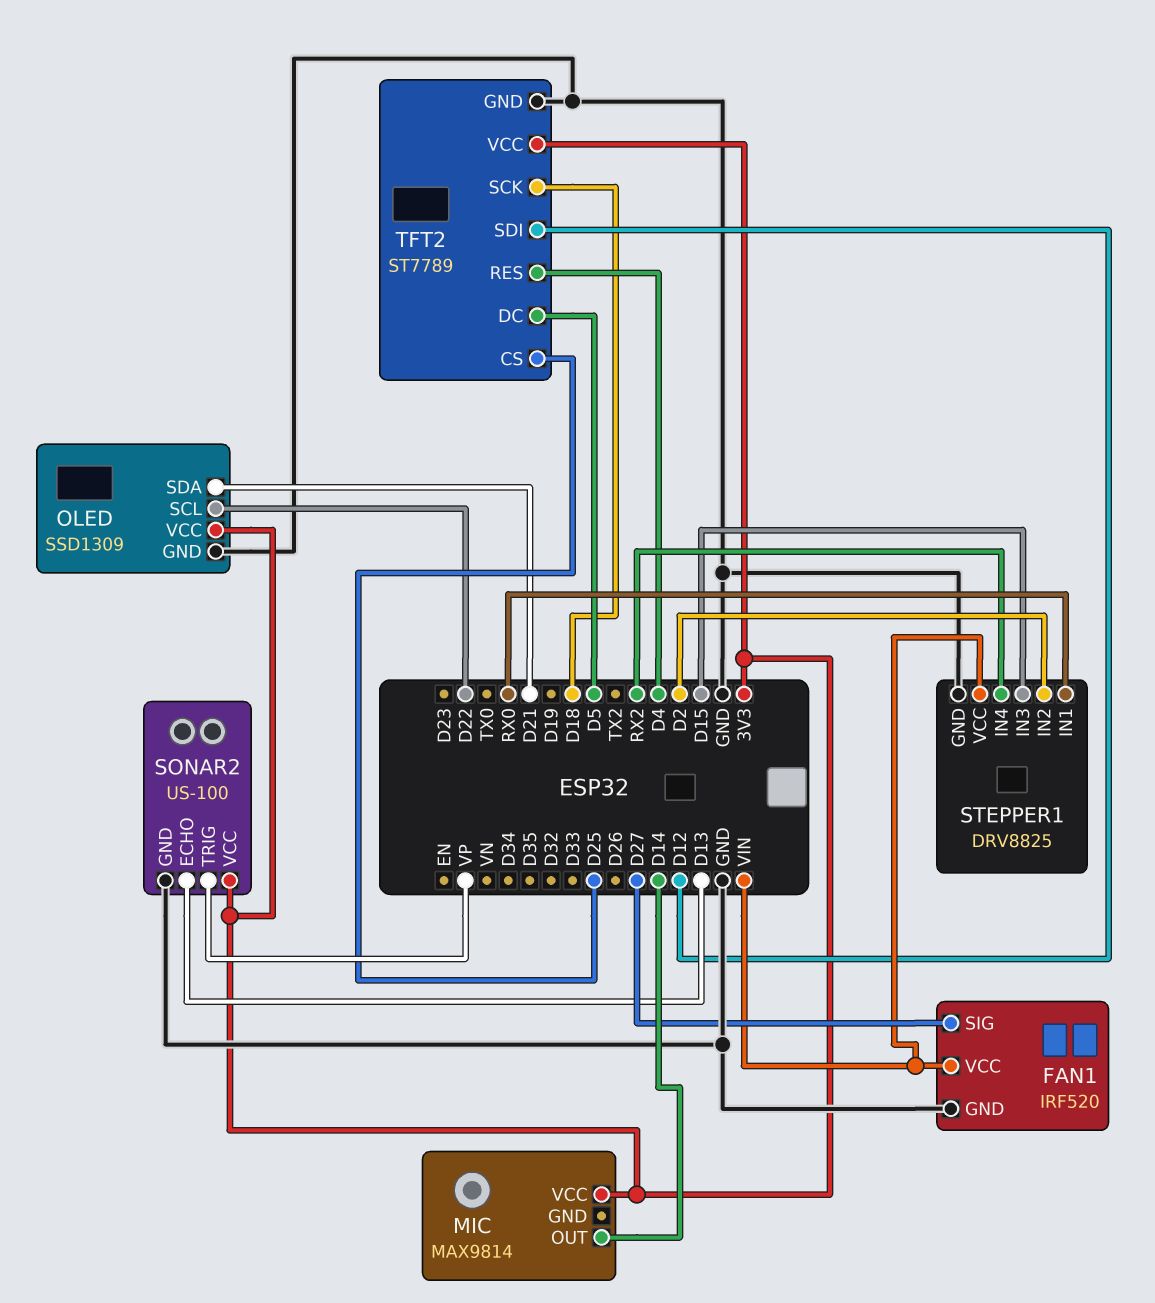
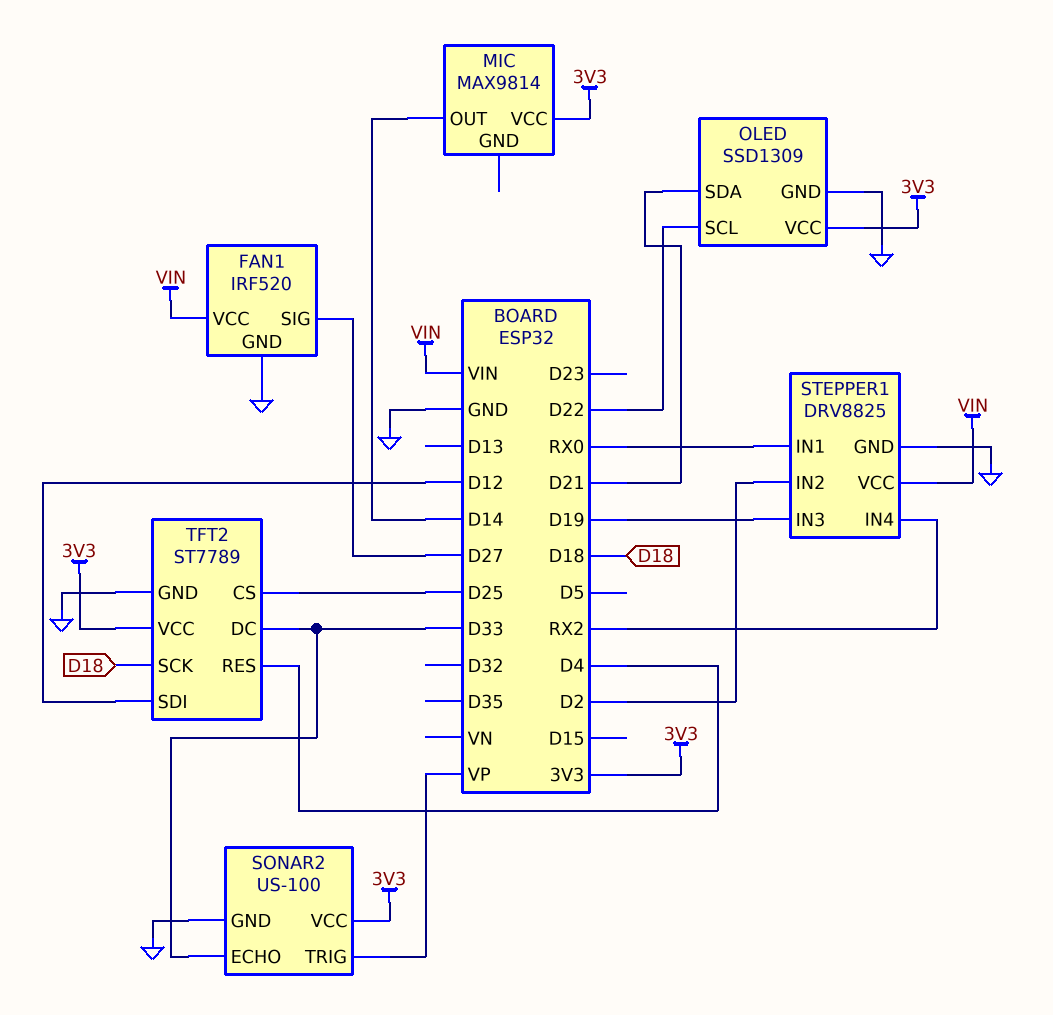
SONAR2 pin ECHO: D13 -> D33
STEPPER1 pin IN3: D15 -> D19
TFT2 pin DC: D5 -> D33

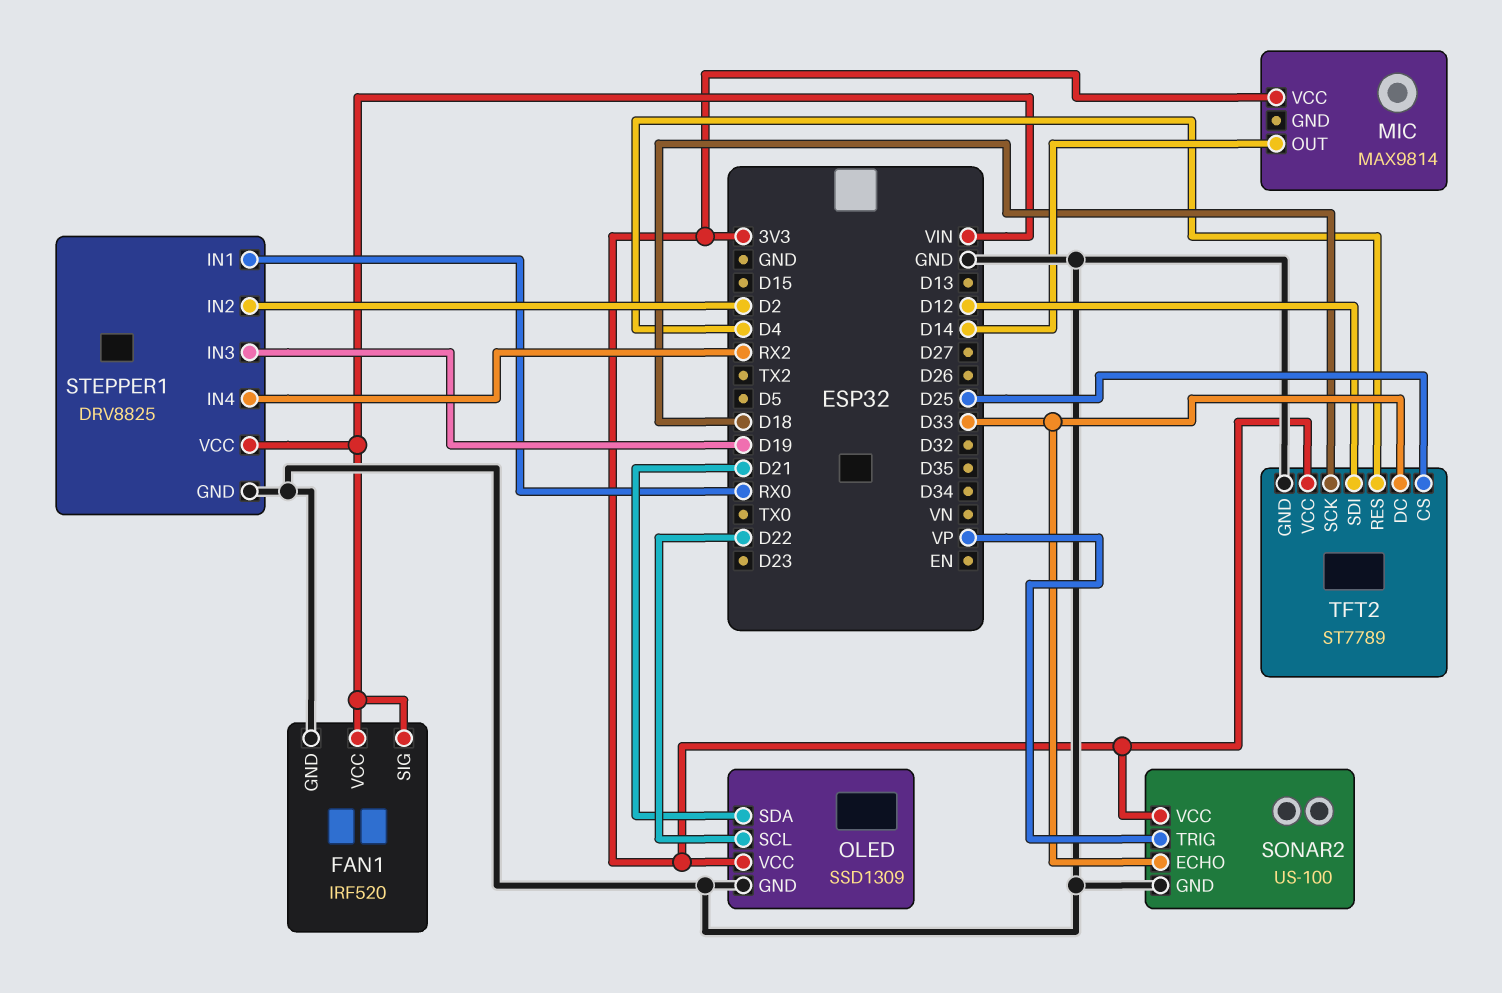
FAN1 pin SIG: D27 -> VIN

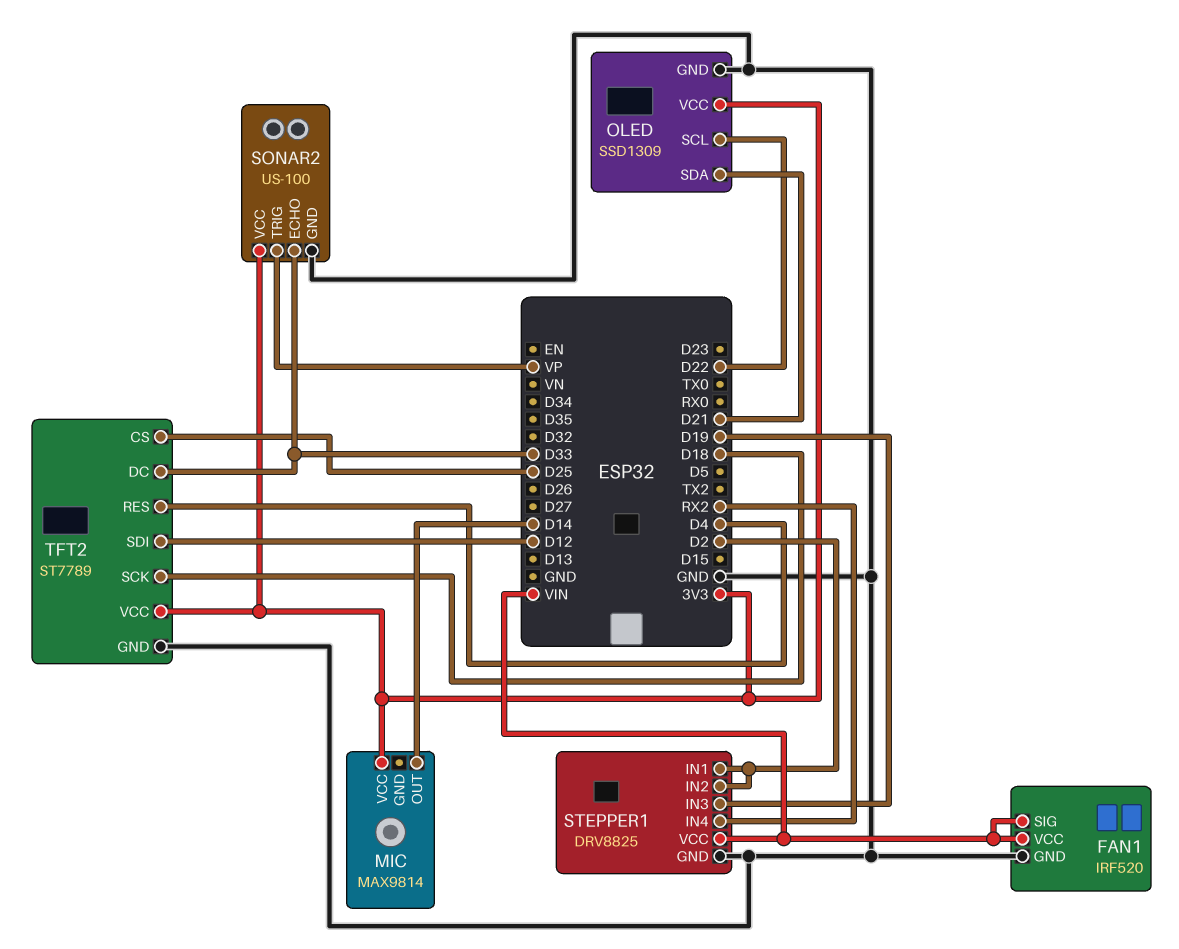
STEPPER1 pin IN1: RX0 -> D2

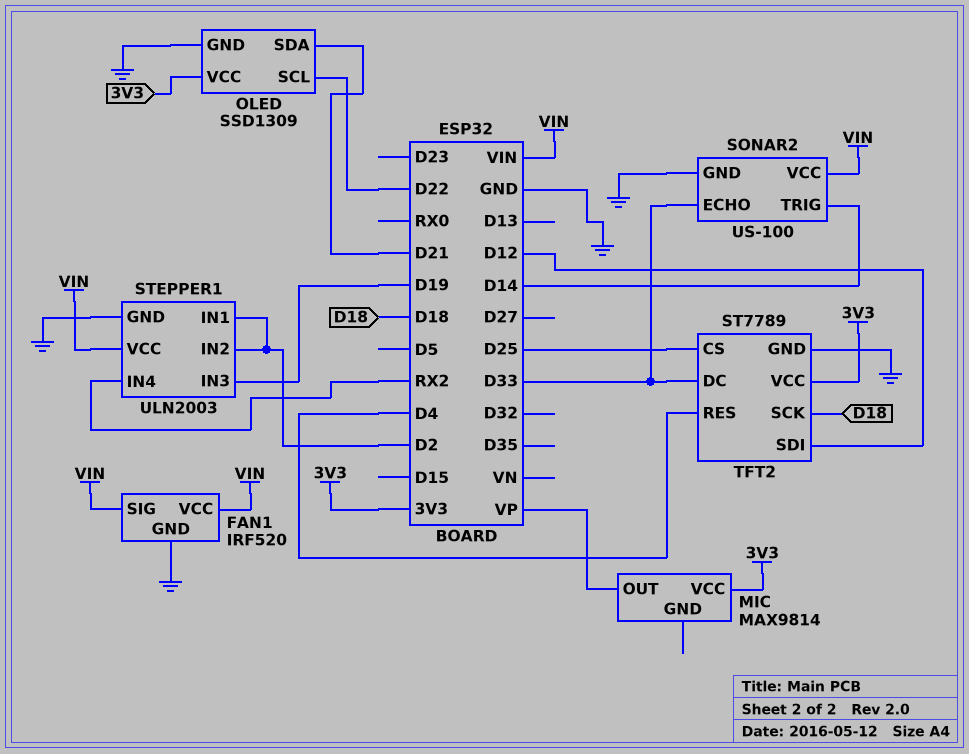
MIC pin OUT: D14 -> VP
SONAR2 pin TRIG: VP -> D14
SONAR2 pin VCC: 3V3 -> VIN
STEPPER1: DRV8825 -> ULN2003

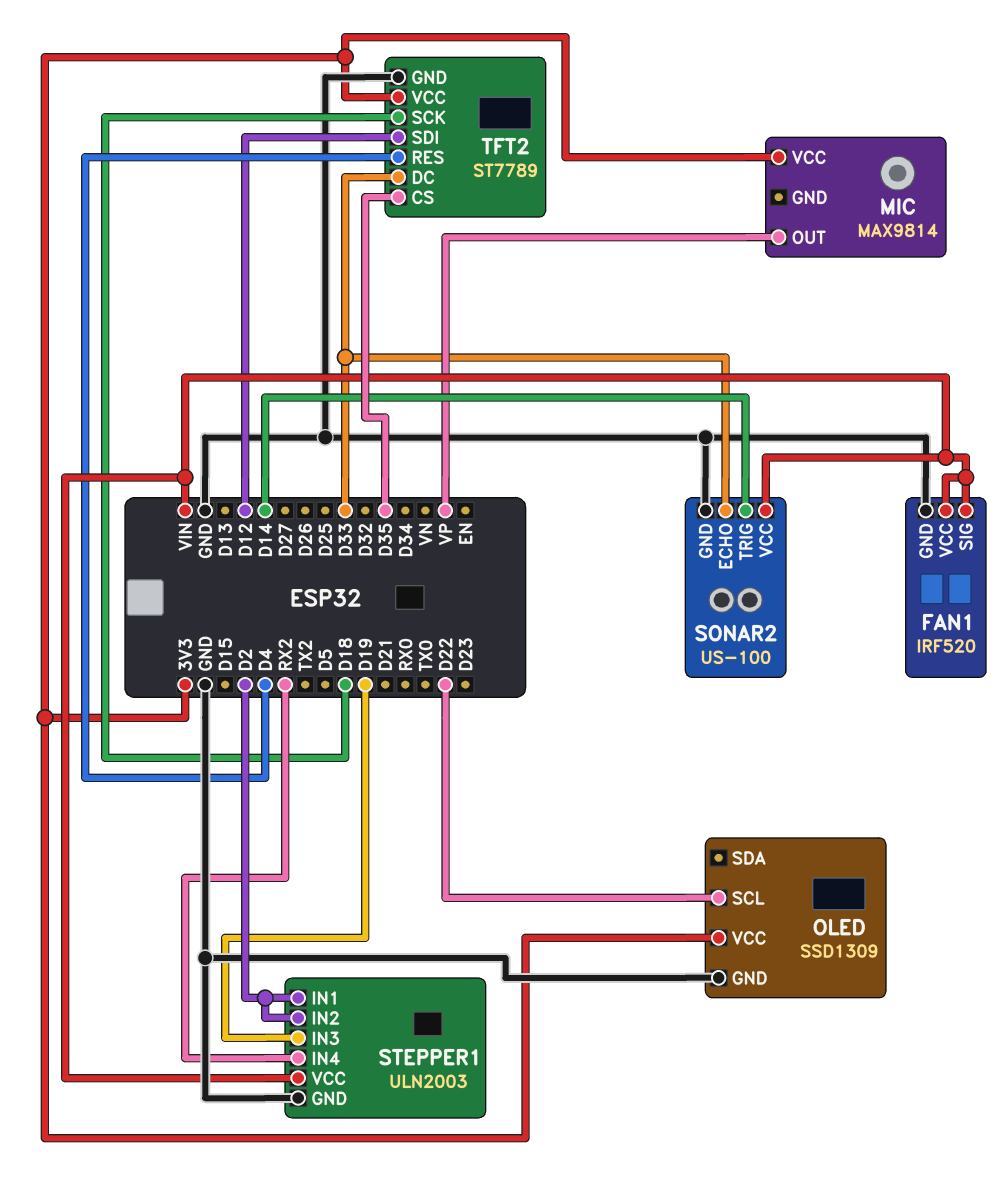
OLED pin SDA: D21 -> none
TFT2 pin CS: D25 -> D35

